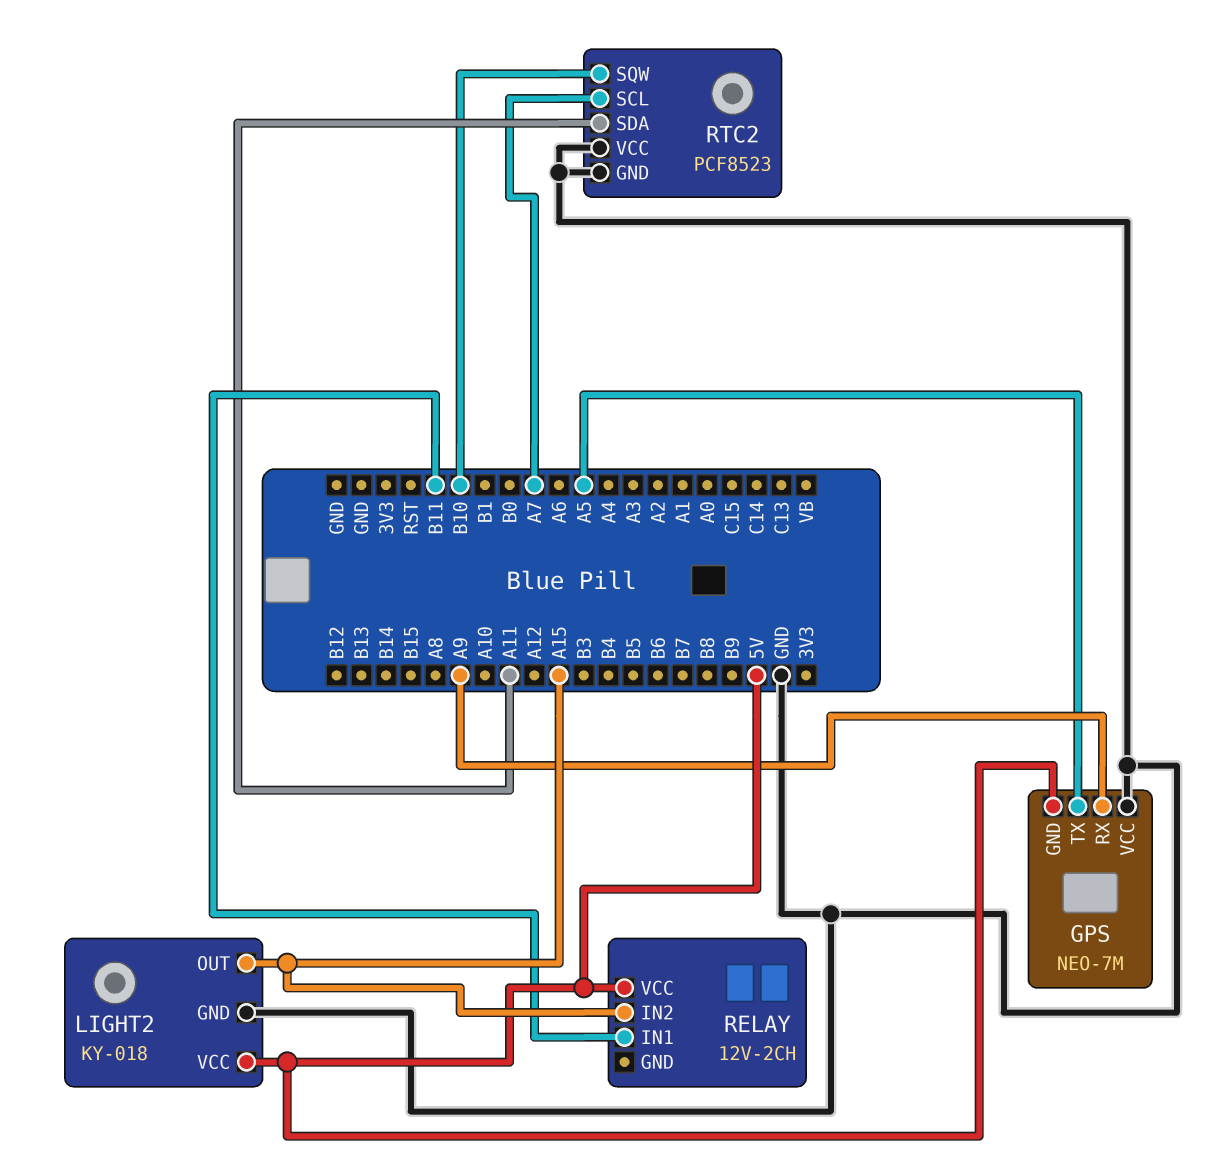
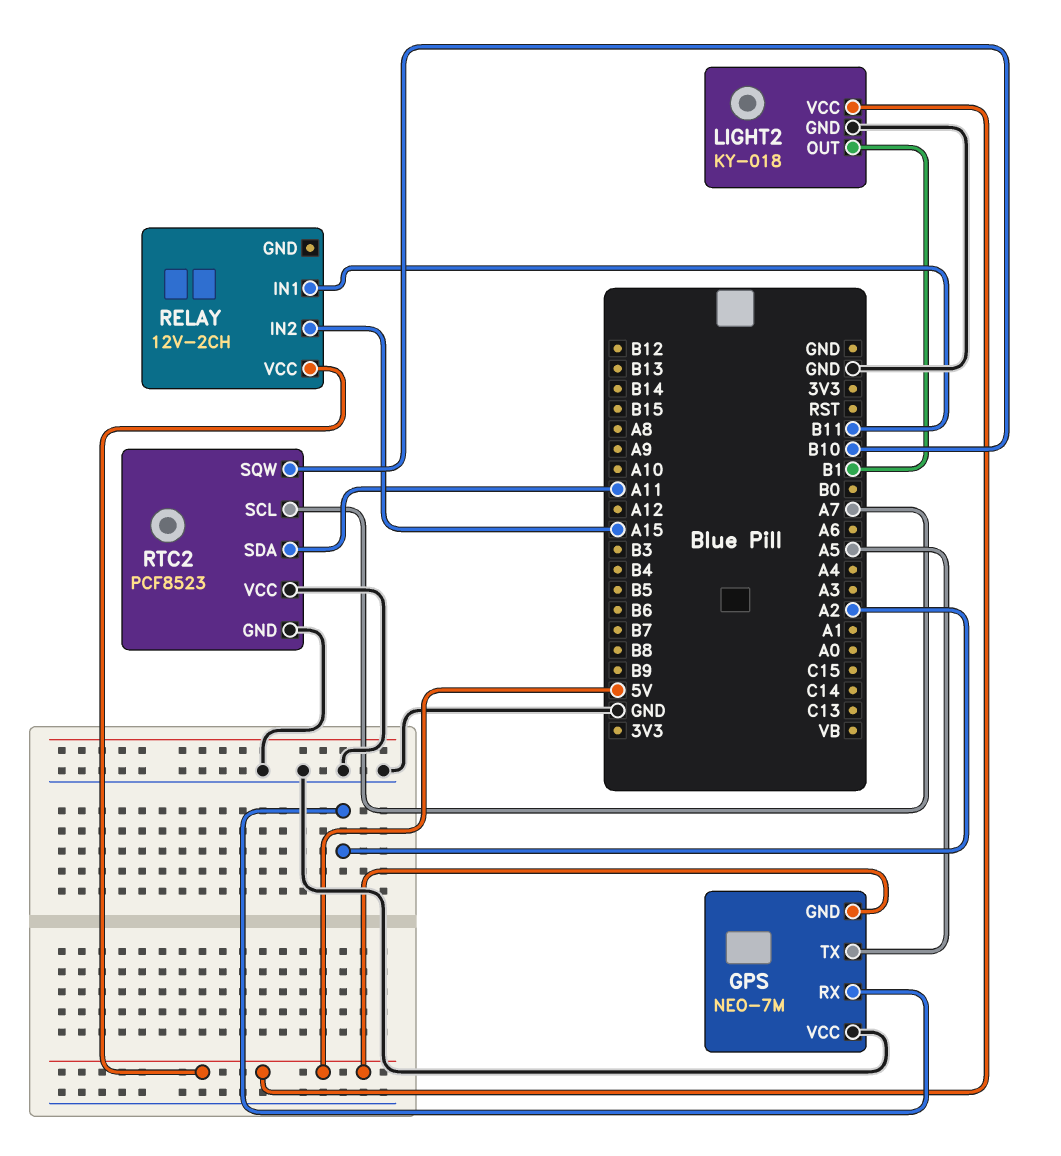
GPS pin RX: A9 -> A2
LIGHT2 pin OUT: A15 -> B1

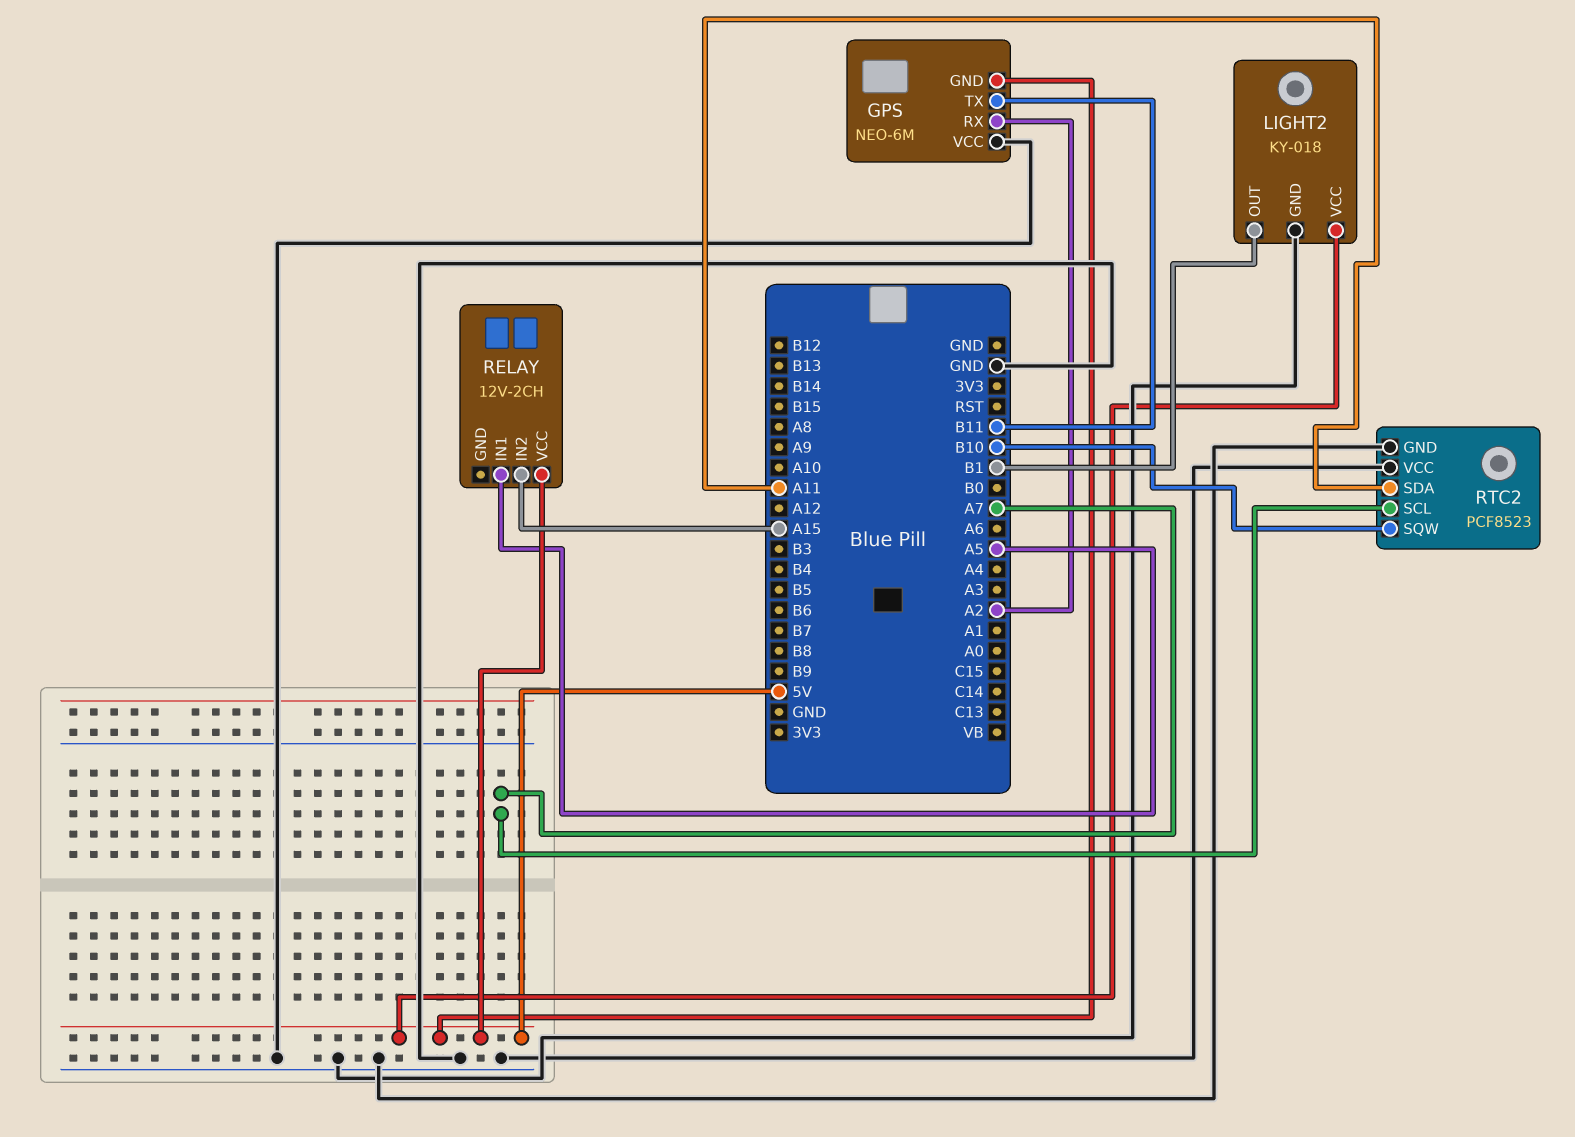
GPS: NEO-7M -> NEO-6M
GPS pin TX: A5 -> B11
RELAY pin IN1: B11 -> A5

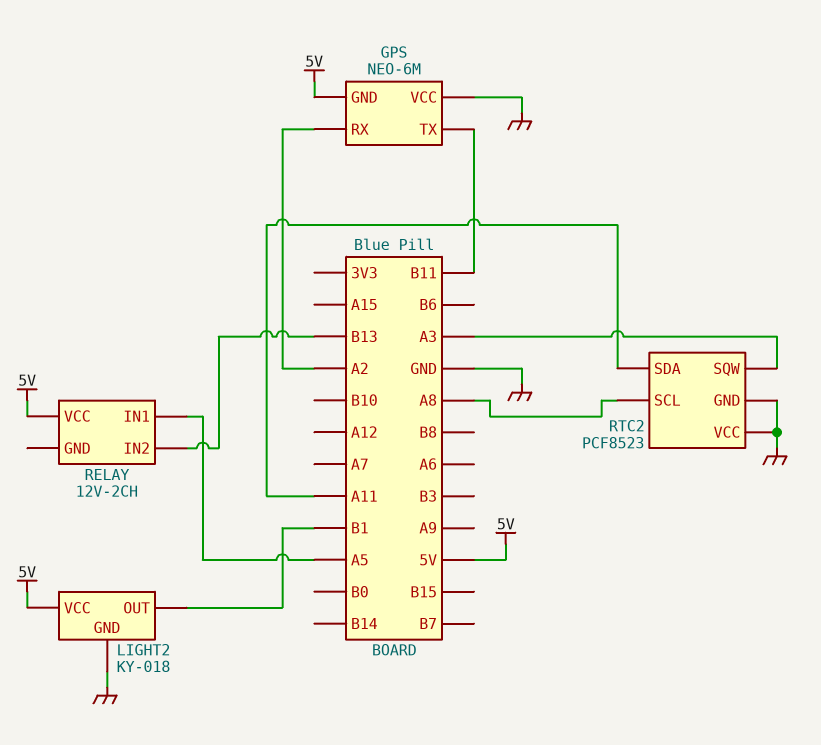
RELAY pin IN2: A15 -> B13
RTC2 pin SCL: A7 -> A8
RTC2 pin SQW: B10 -> A3

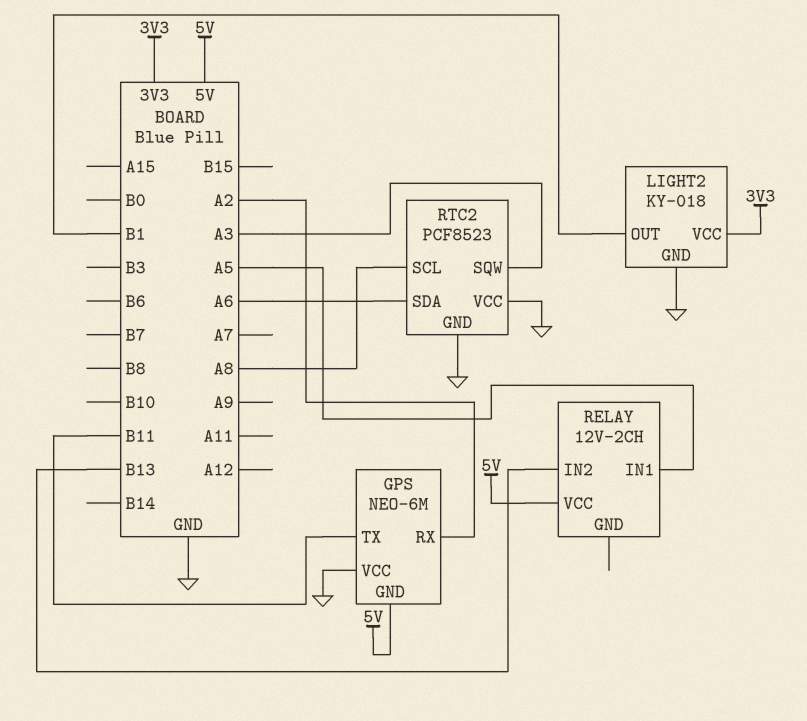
LIGHT2 pin VCC: 5V -> 3V3
RTC2 pin SDA: A11 -> A6

